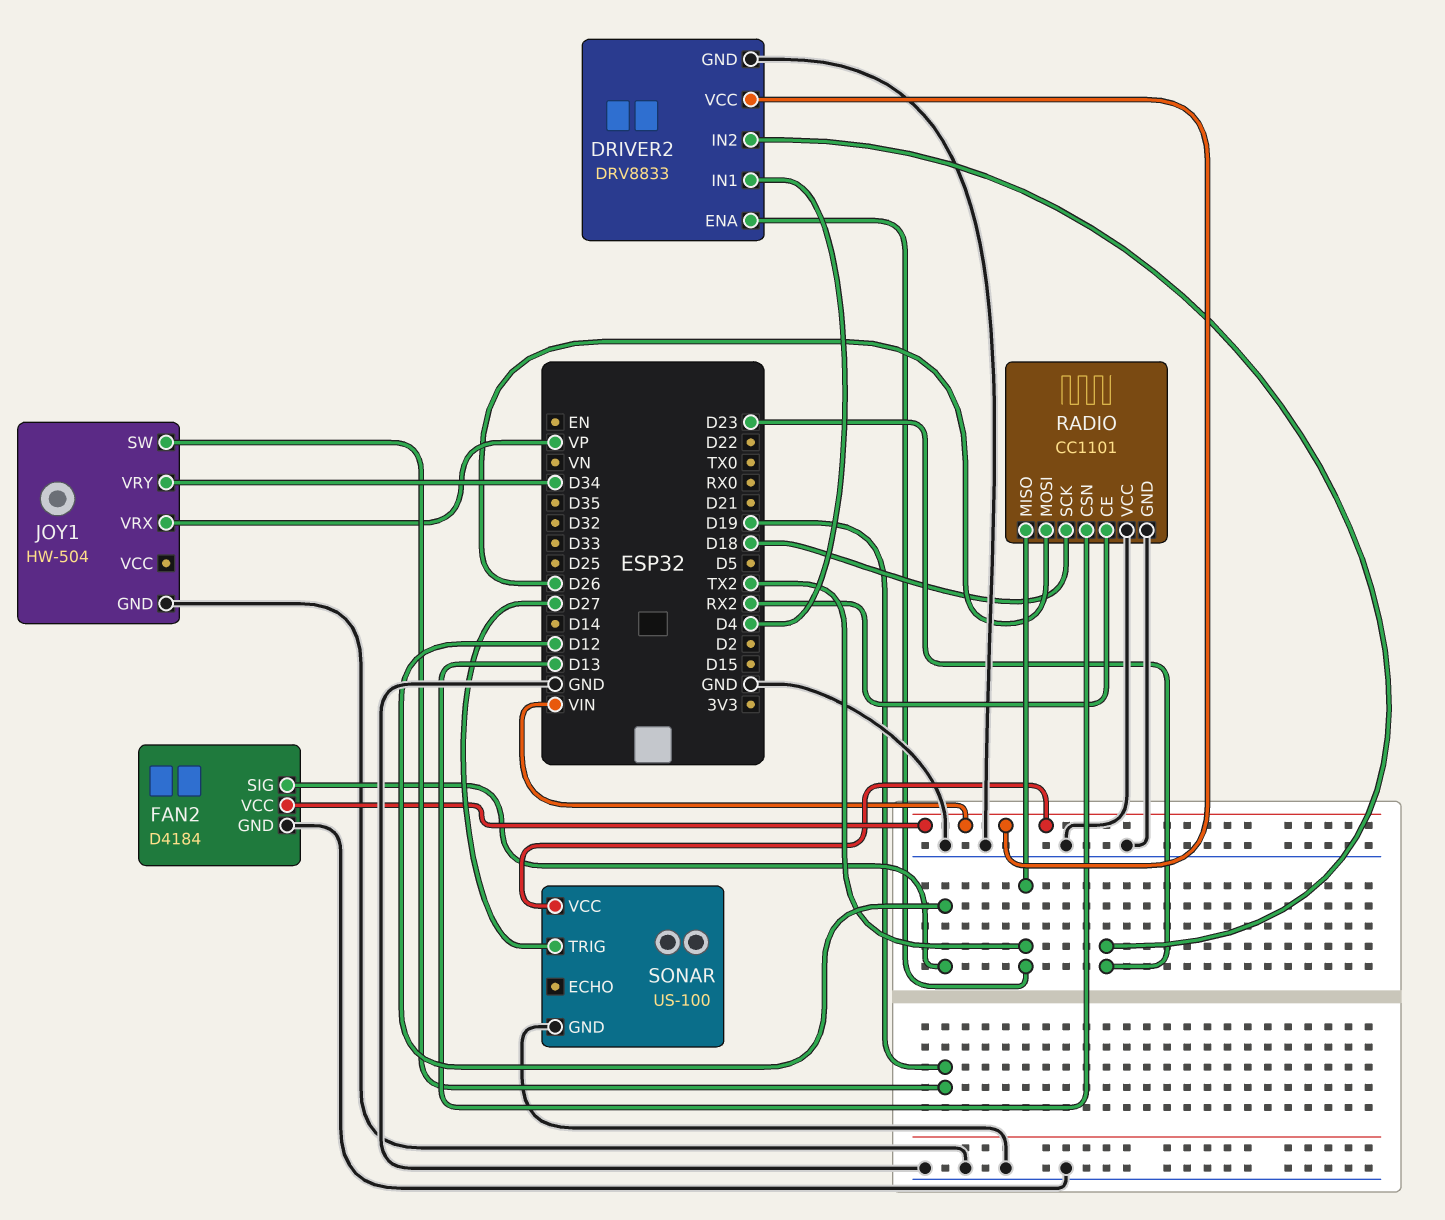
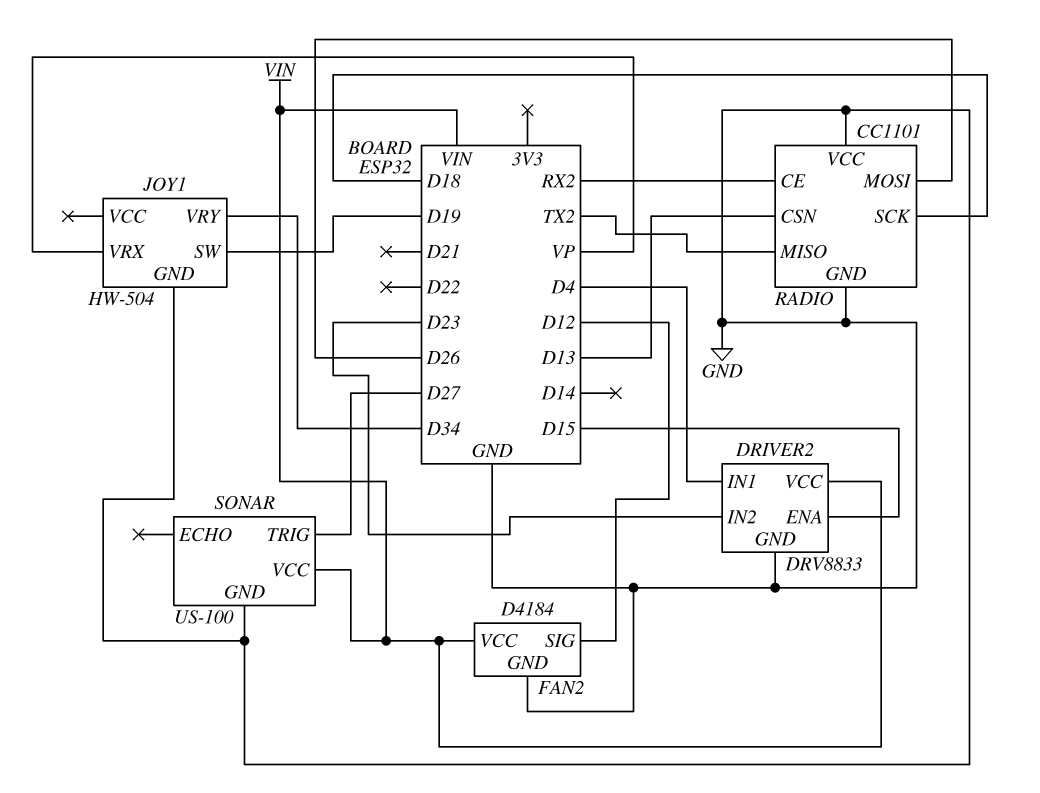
DRIVER2 pin ENA: TX2 -> D15

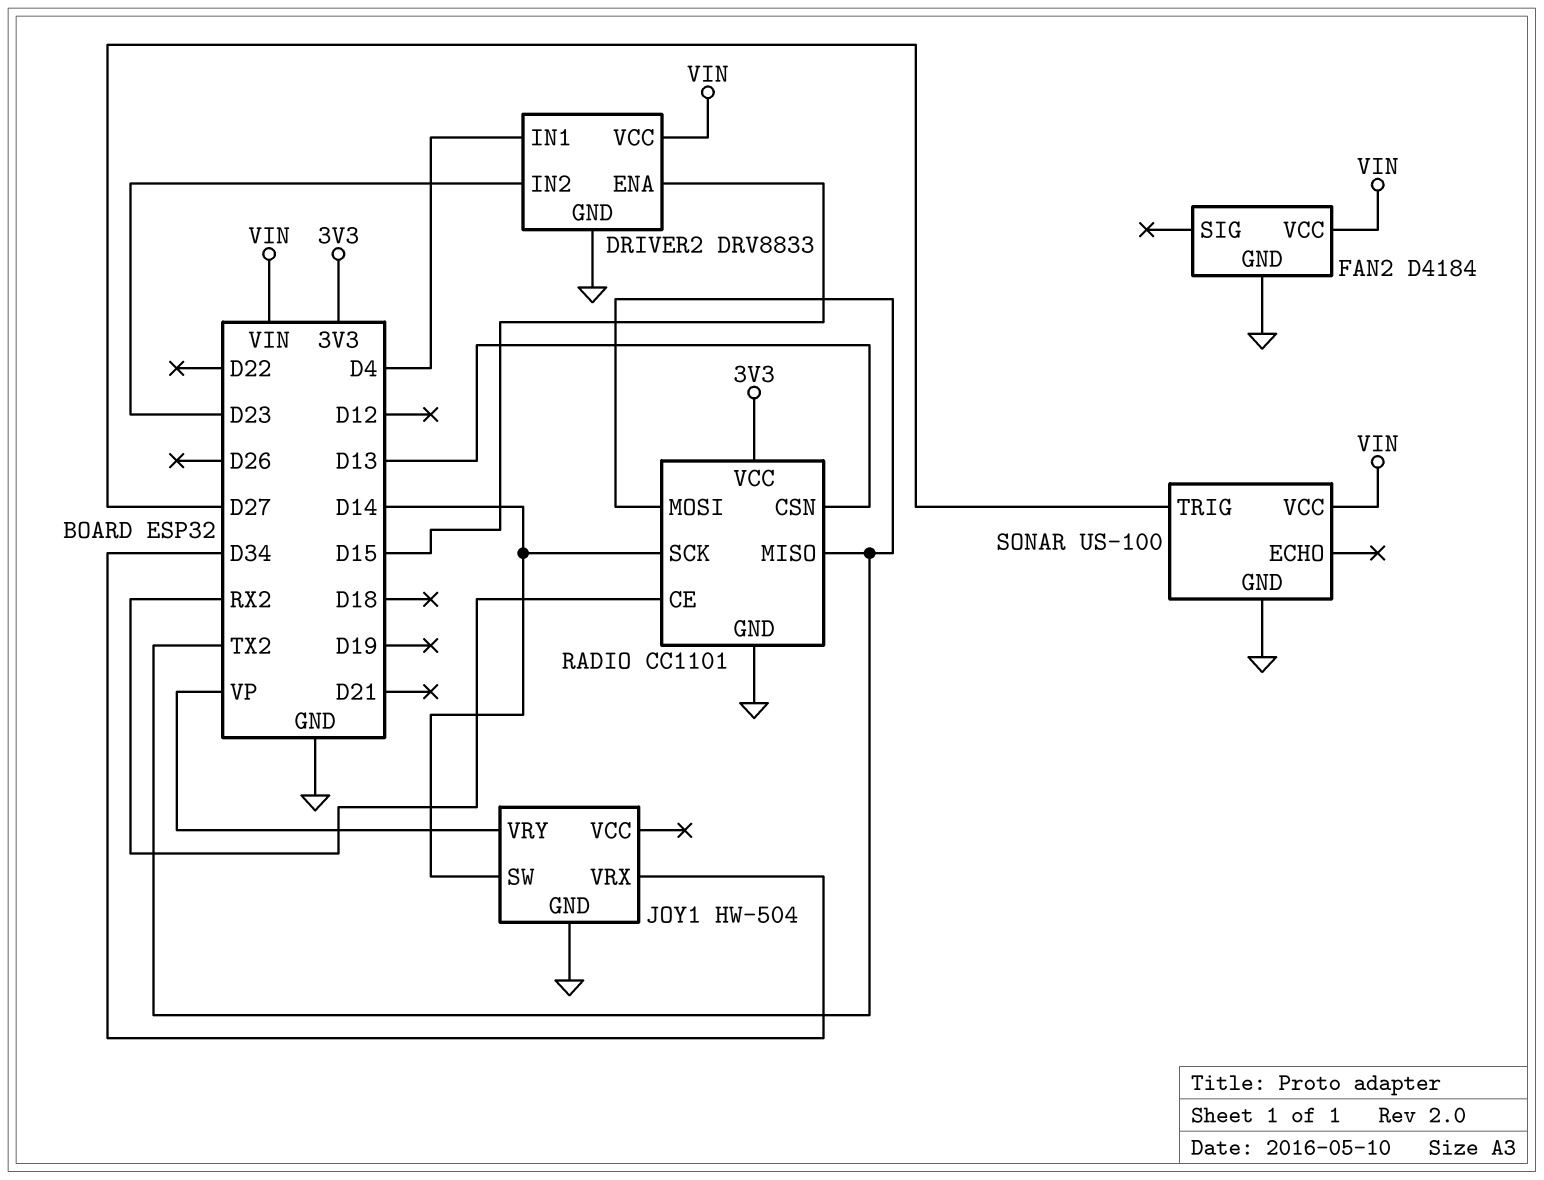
FAN2 pin SIG: D12 -> none
JOY1 pin SW: D19 -> D14
JOY1 pin VRX: VP -> D34
JOY1 pin VRY: D34 -> VP
RADIO pin MOSI: D26 -> TX2
RADIO pin SCK: D18 -> D14
RADIO pin VCC: GND -> 3V3

